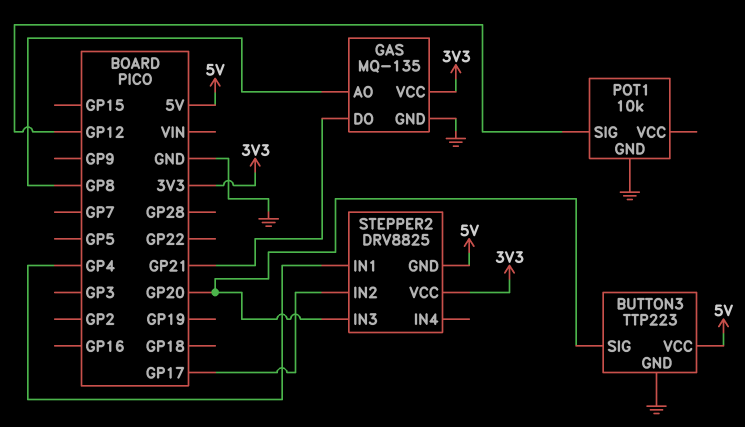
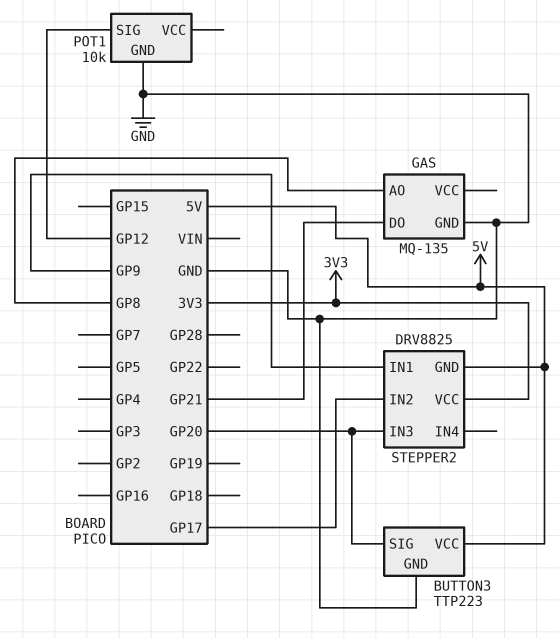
GAS pin VCC: 3V3 -> none
STEPPER2 pin IN1: GP4 -> GP9

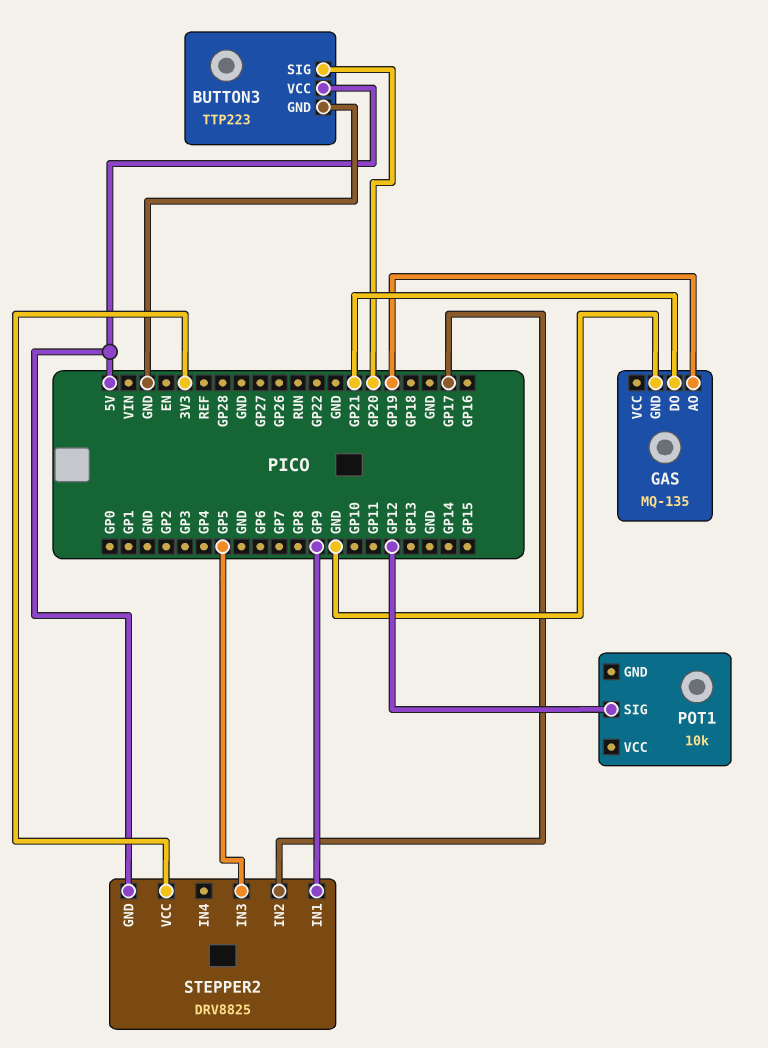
GAS pin AO: GP8 -> GP19
POT1 pin GND: GND -> none
STEPPER2 pin IN3: GP20 -> GP5

